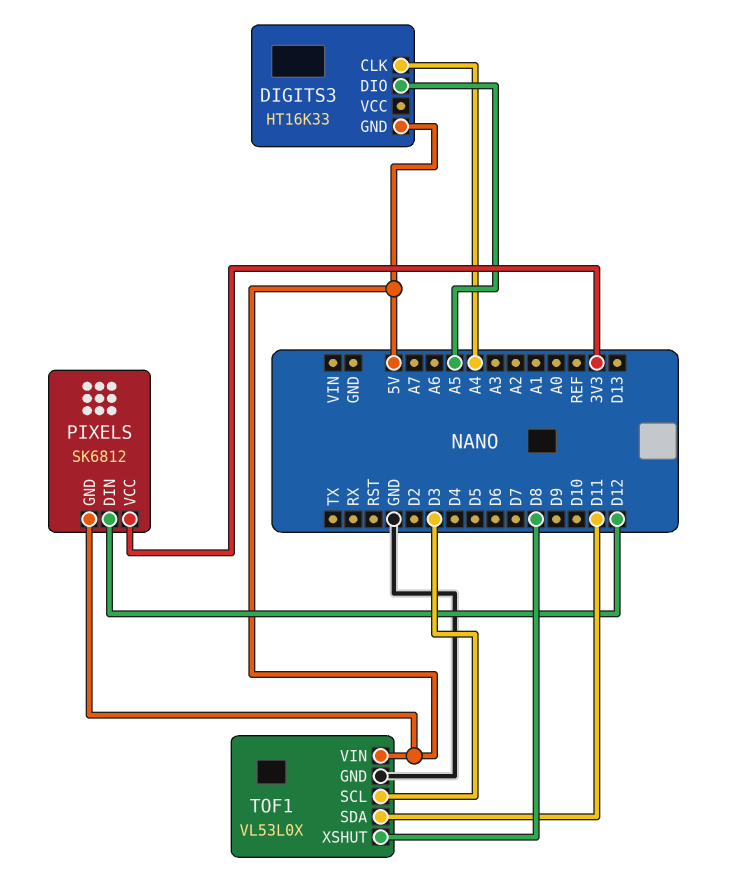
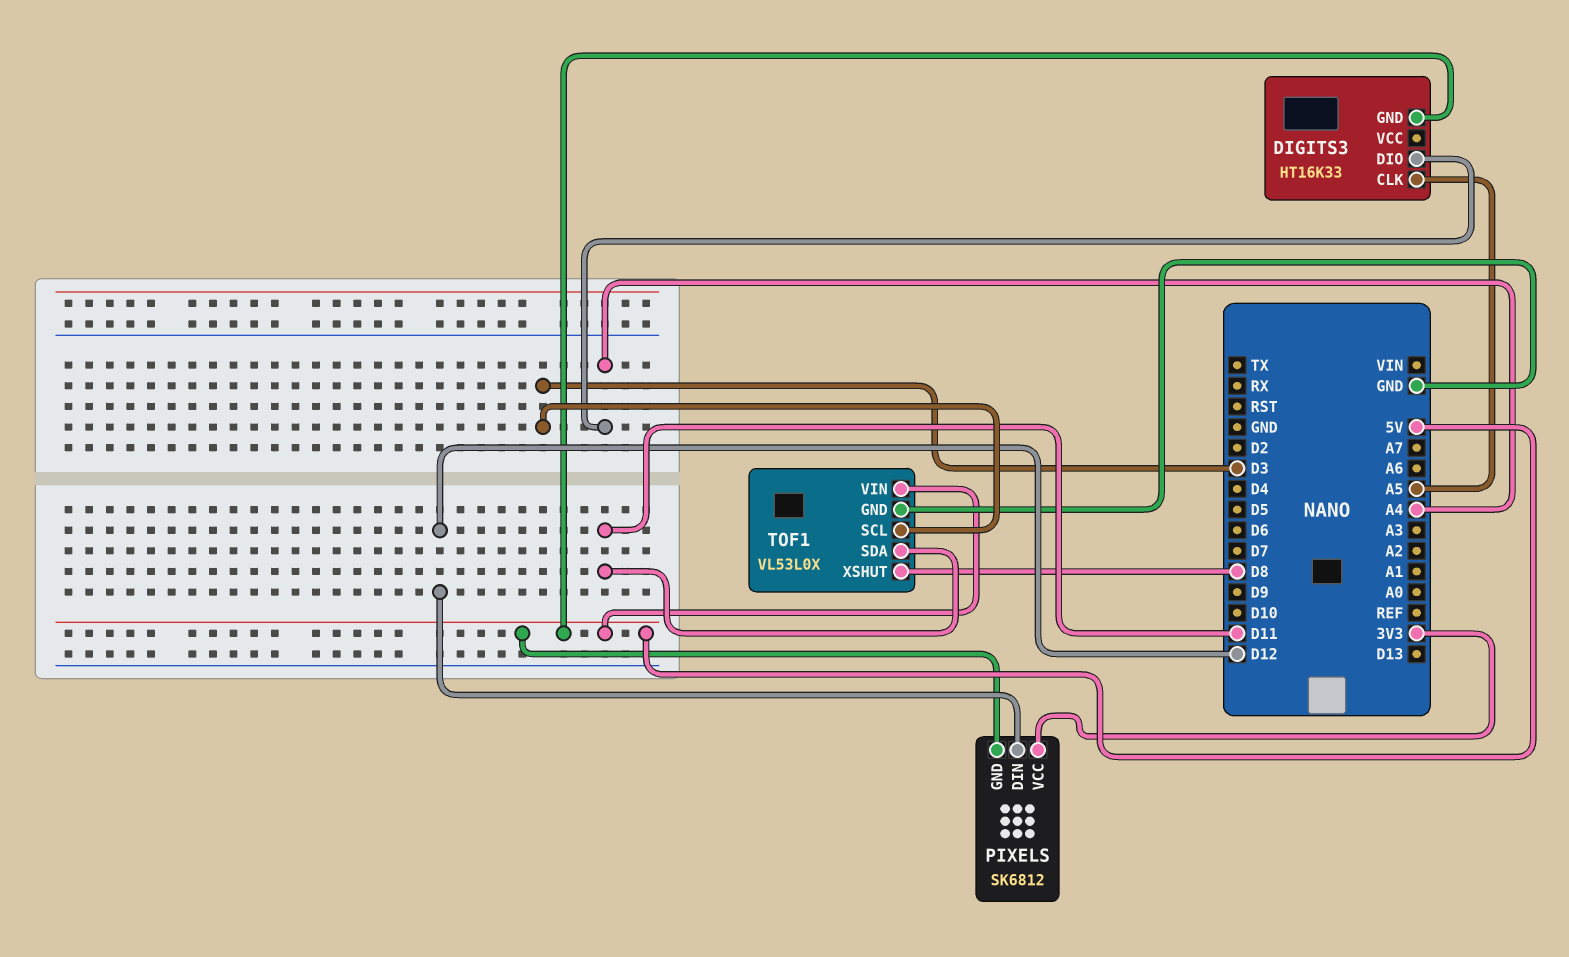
DIGITS3 pin CLK: A4 -> A5
DIGITS3 pin DIO: A5 -> A4

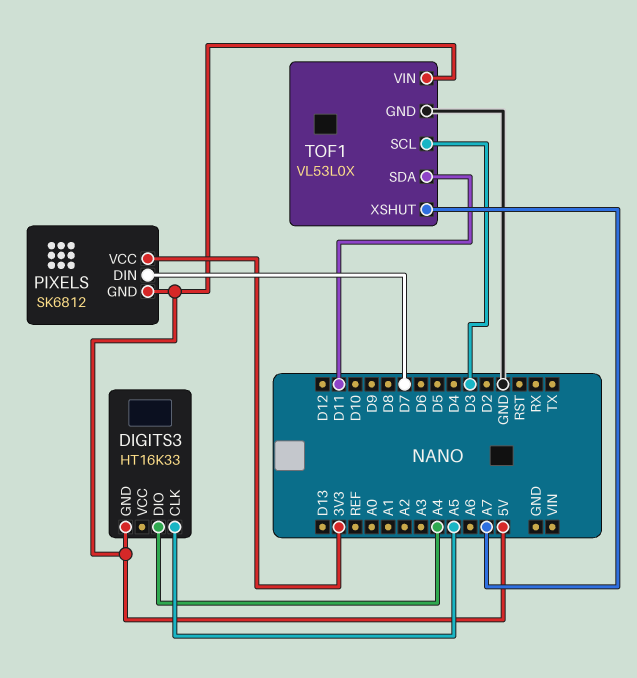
PIXELS pin DIN: D12 -> D7
TOF1 pin XSHUT: D8 -> A7

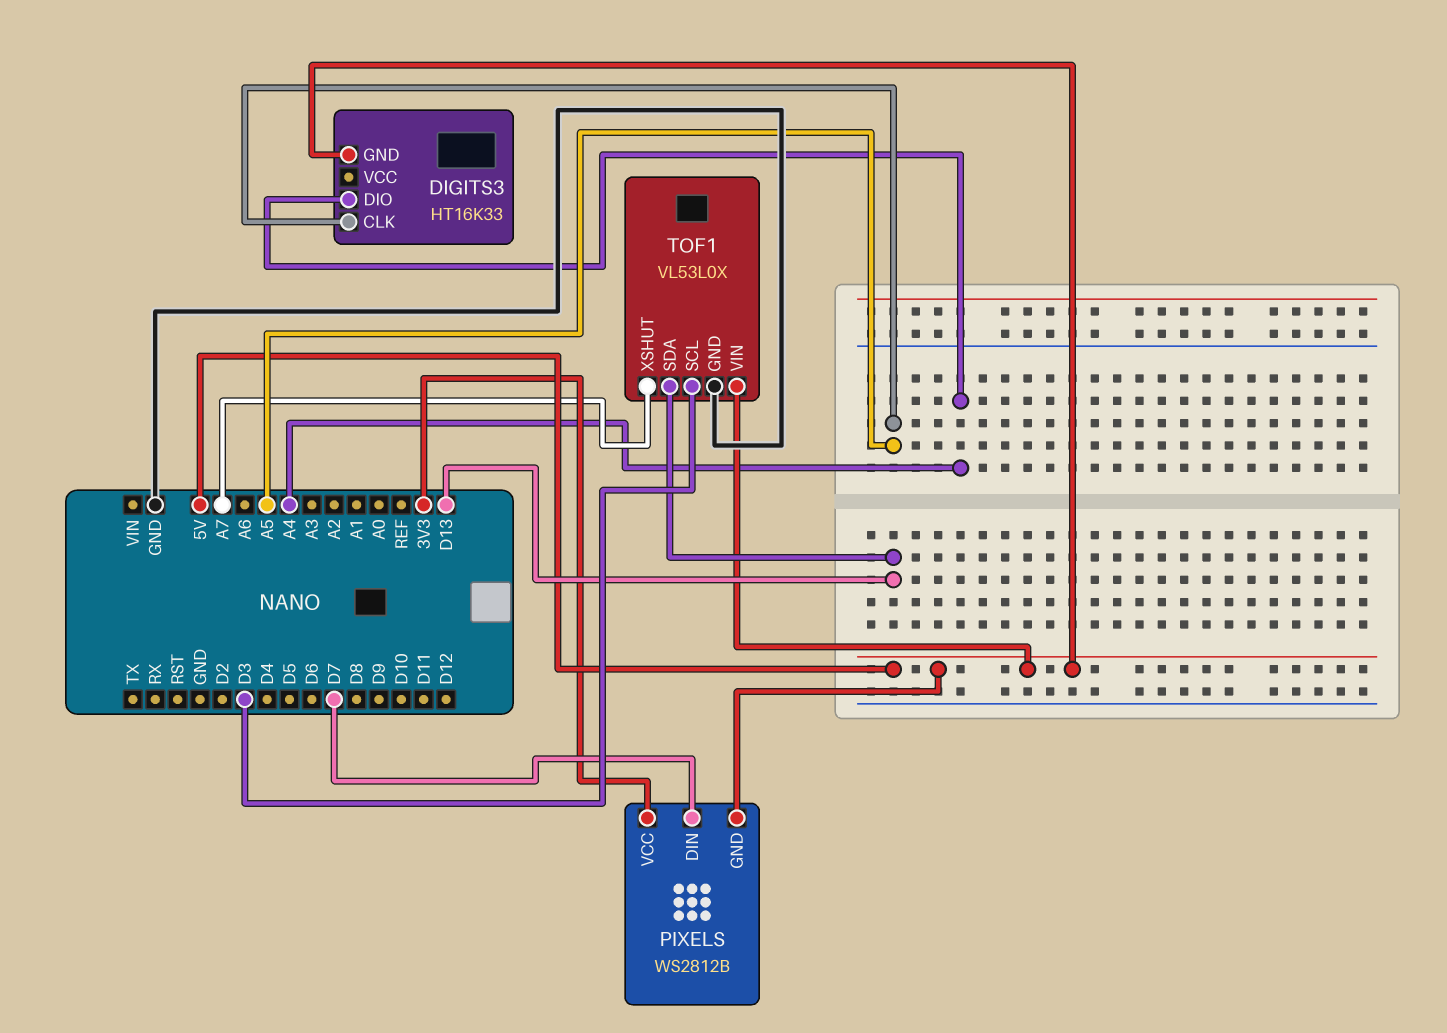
PIXELS: SK6812 -> WS2812B
TOF1 pin SDA: D11 -> D13

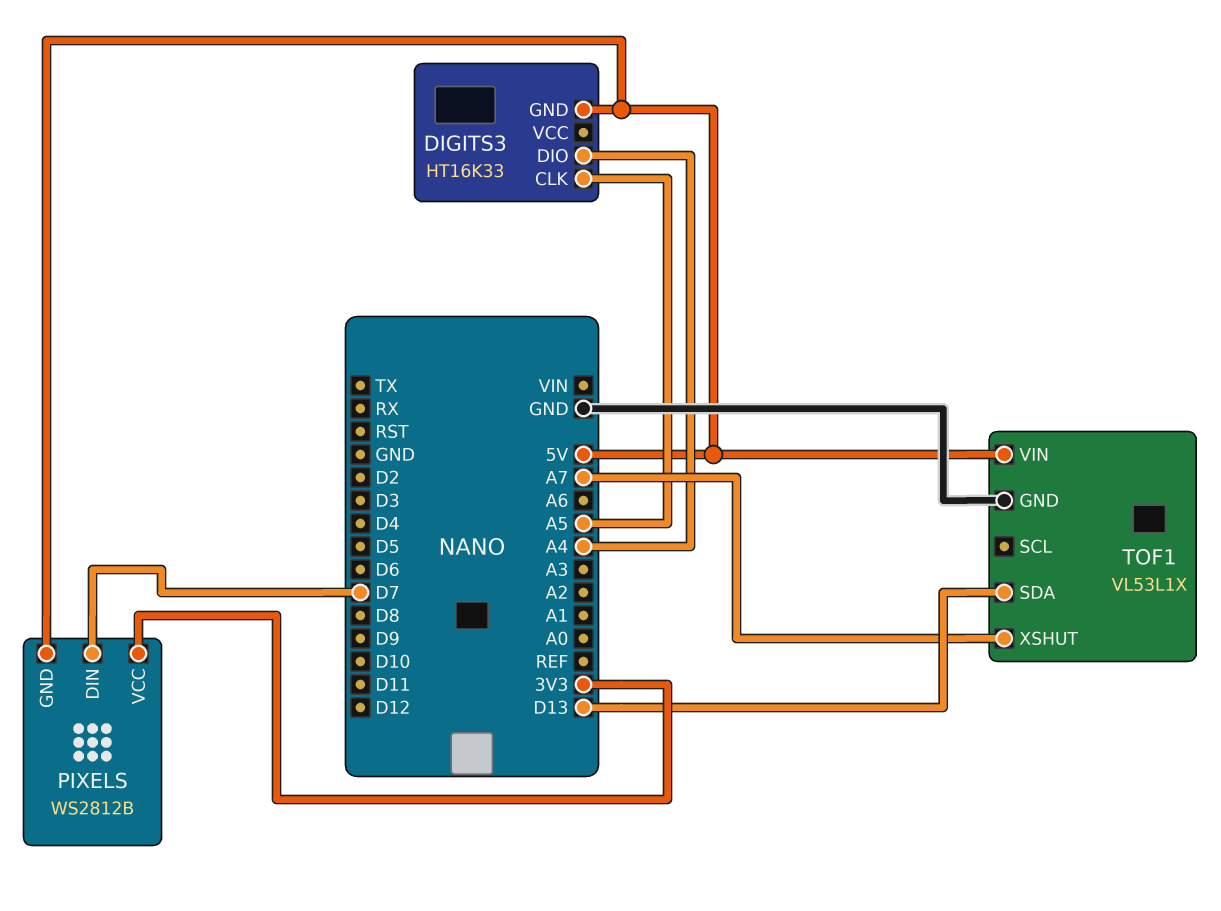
TOF1: VL53L0X -> VL53L1X
TOF1 pin SCL: D3 -> none

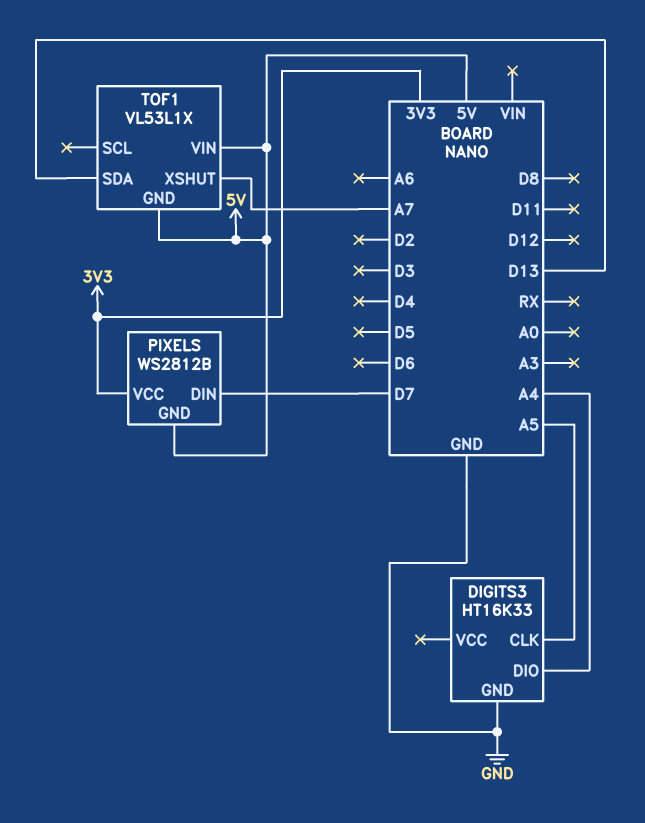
DIGITS3 pin GND: 5V -> GND
TOF1 pin GND: GND -> 5V

